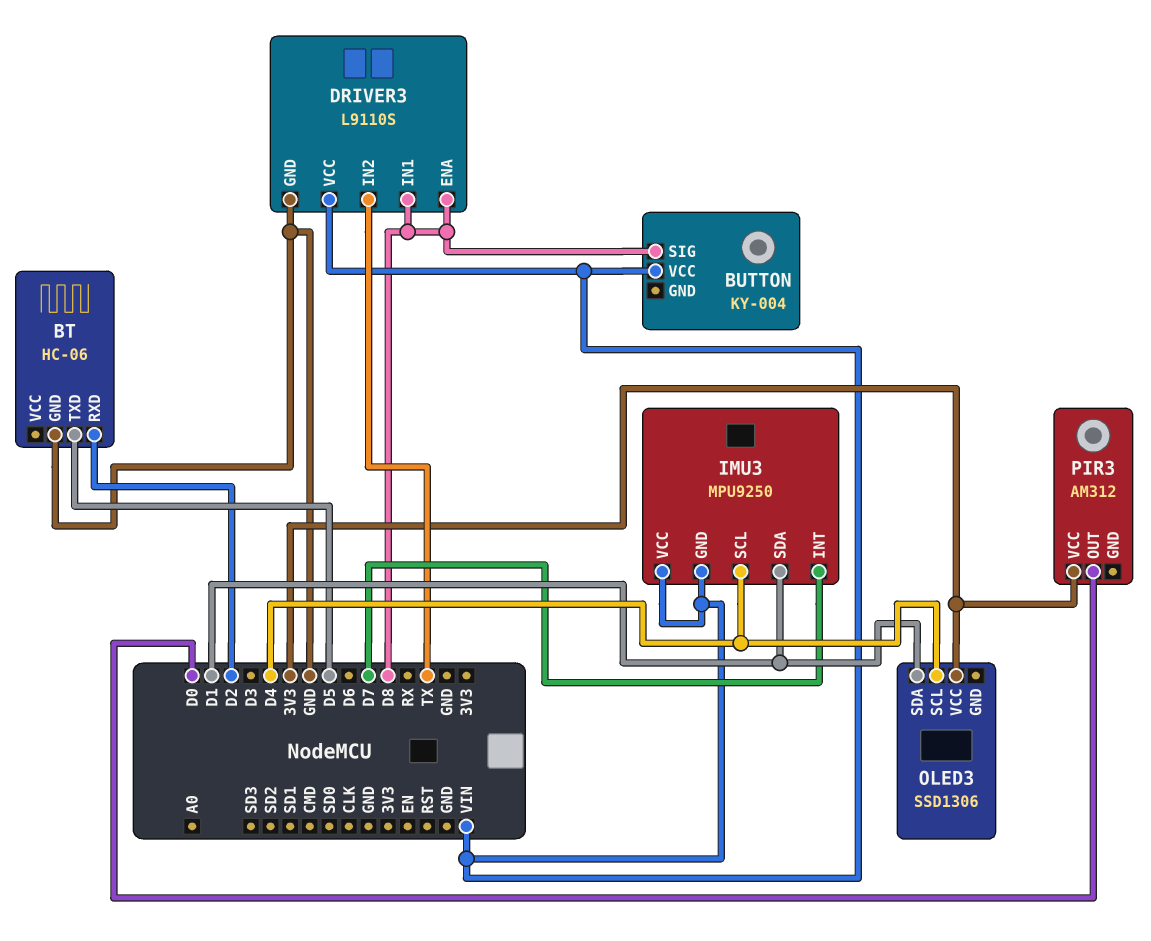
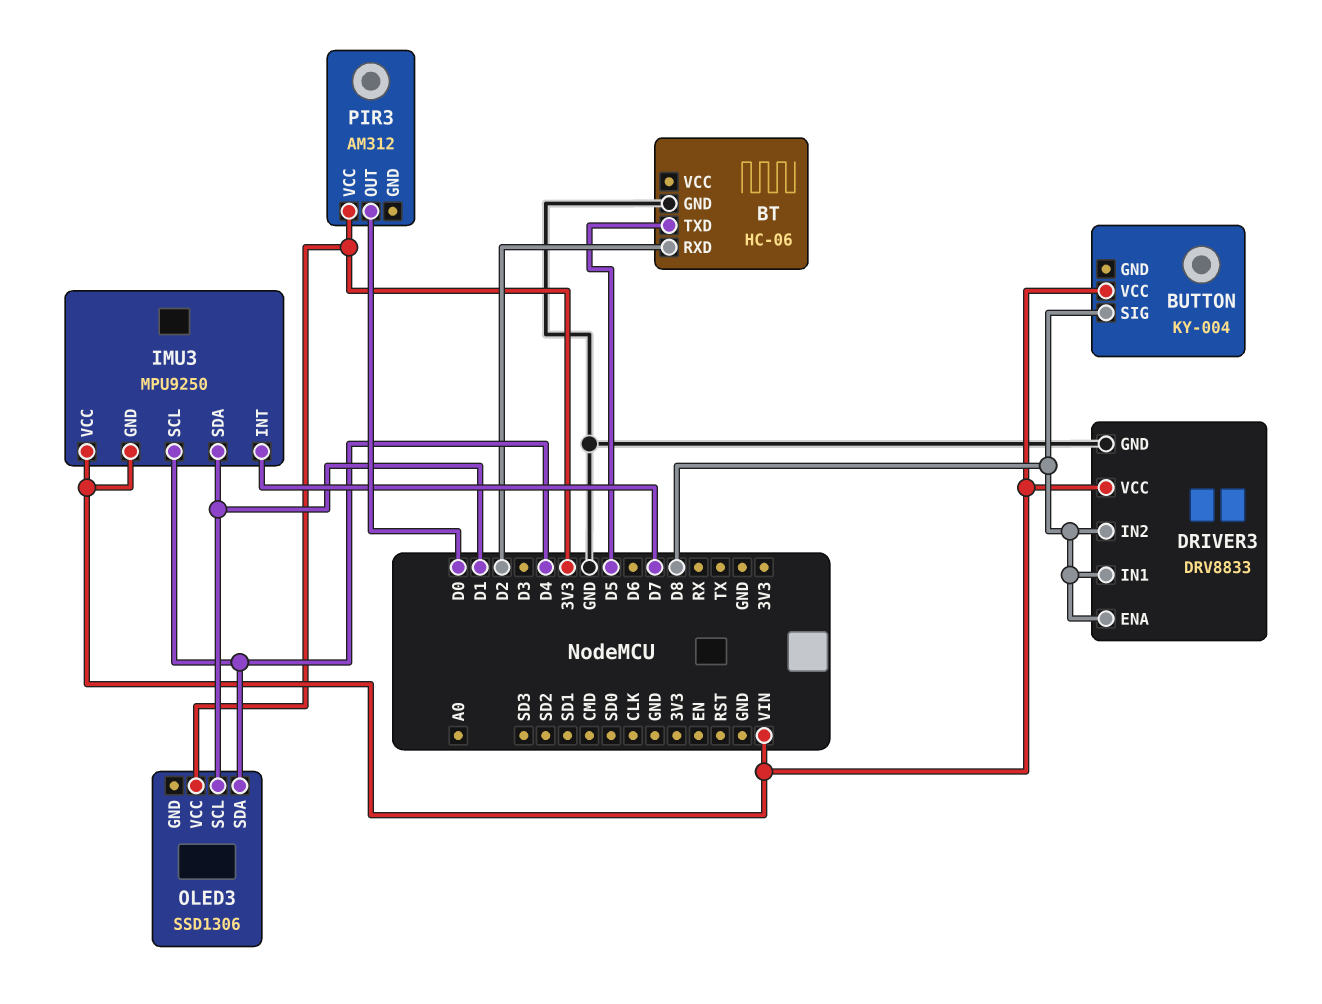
DRIVER3: L9110S -> DRV8833
DRIVER3 pin IN2: TX -> D8
OLED3 pin SCL: D4 -> D1
OLED3 pin SDA: D1 -> D4

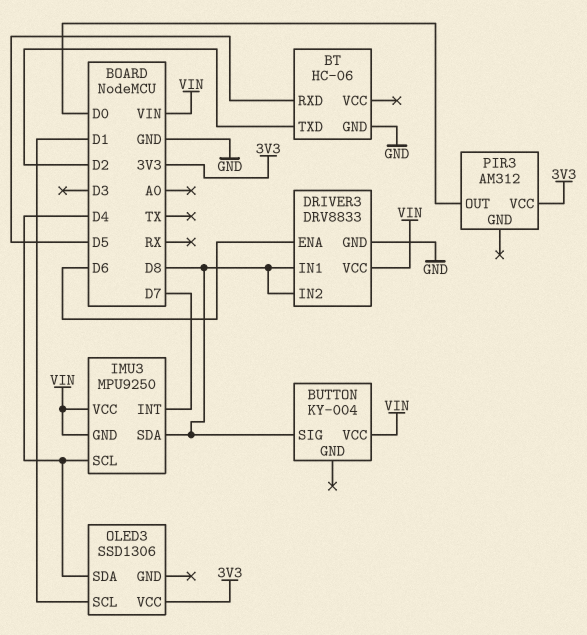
BT pin RXD: D2 -> D5
BT pin TXD: D5 -> D2
DRIVER3 pin ENA: D8 -> D6
IMU3 pin SDA: D1 -> D8

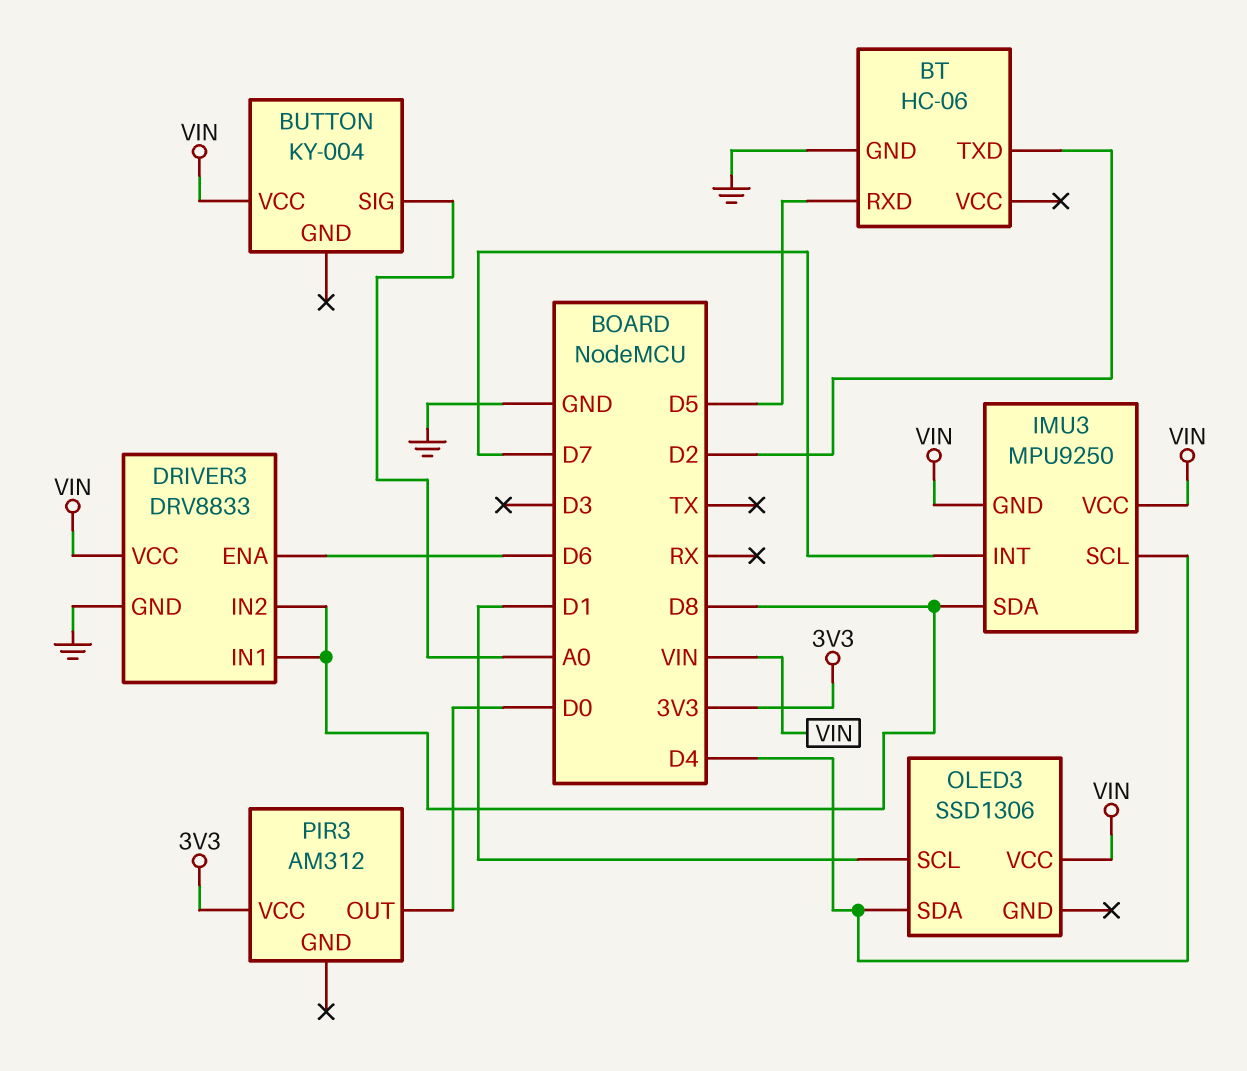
BUTTON pin SIG: D8 -> A0
OLED3 pin VCC: 3V3 -> VIN

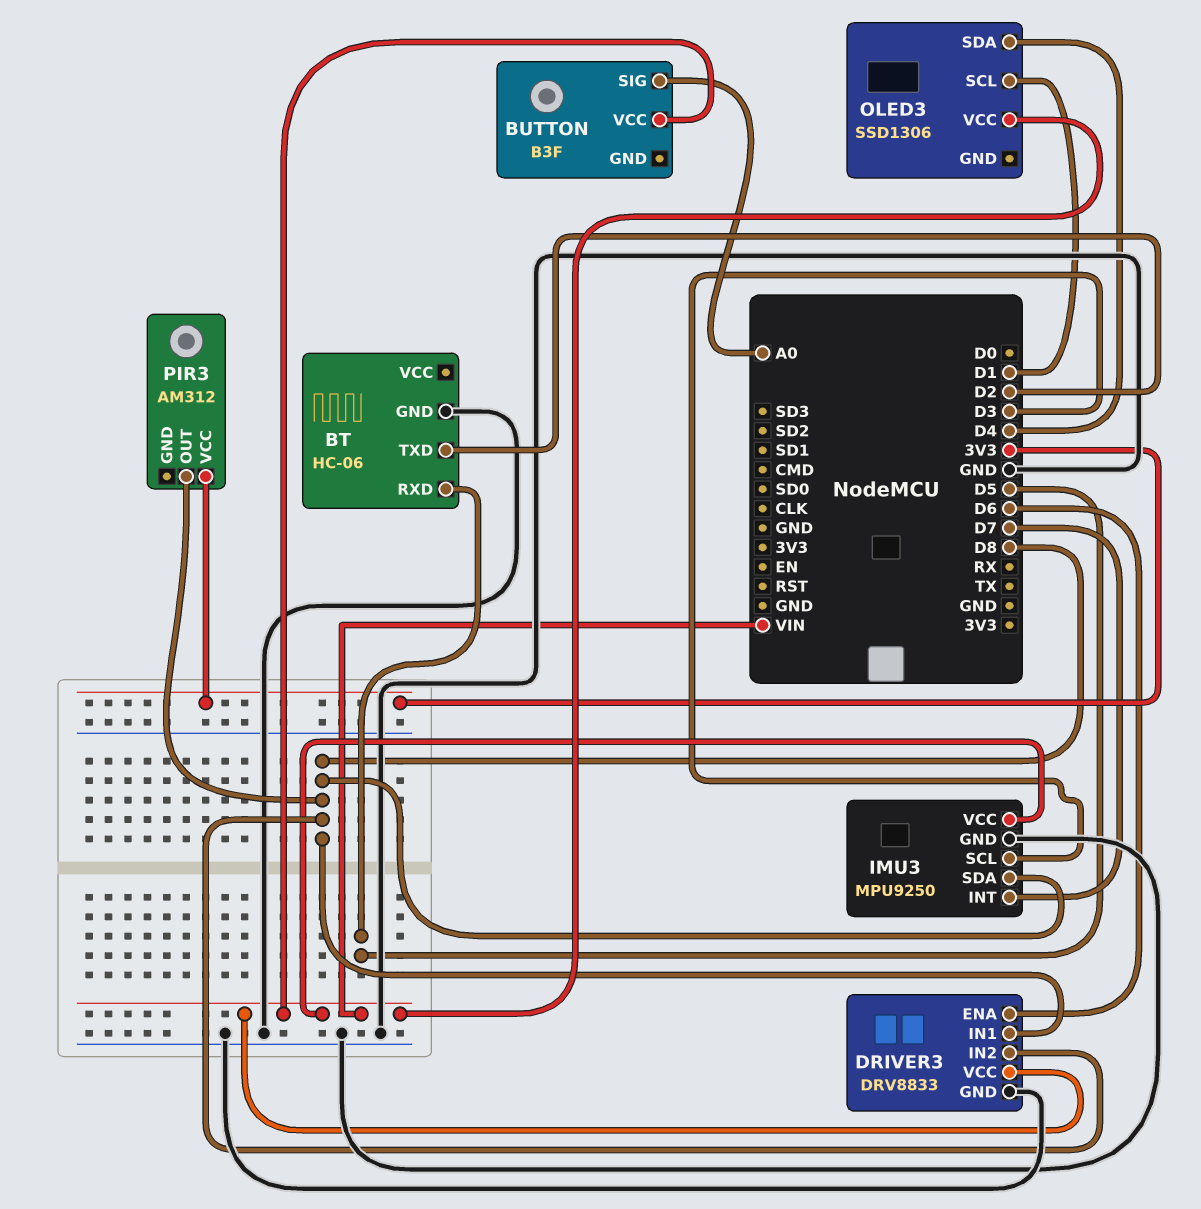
BUTTON: KY-004 -> B3F
IMU3 pin GND: VIN -> GND
IMU3 pin SCL: D4 -> D3
PIR3 pin OUT: D0 -> D8

